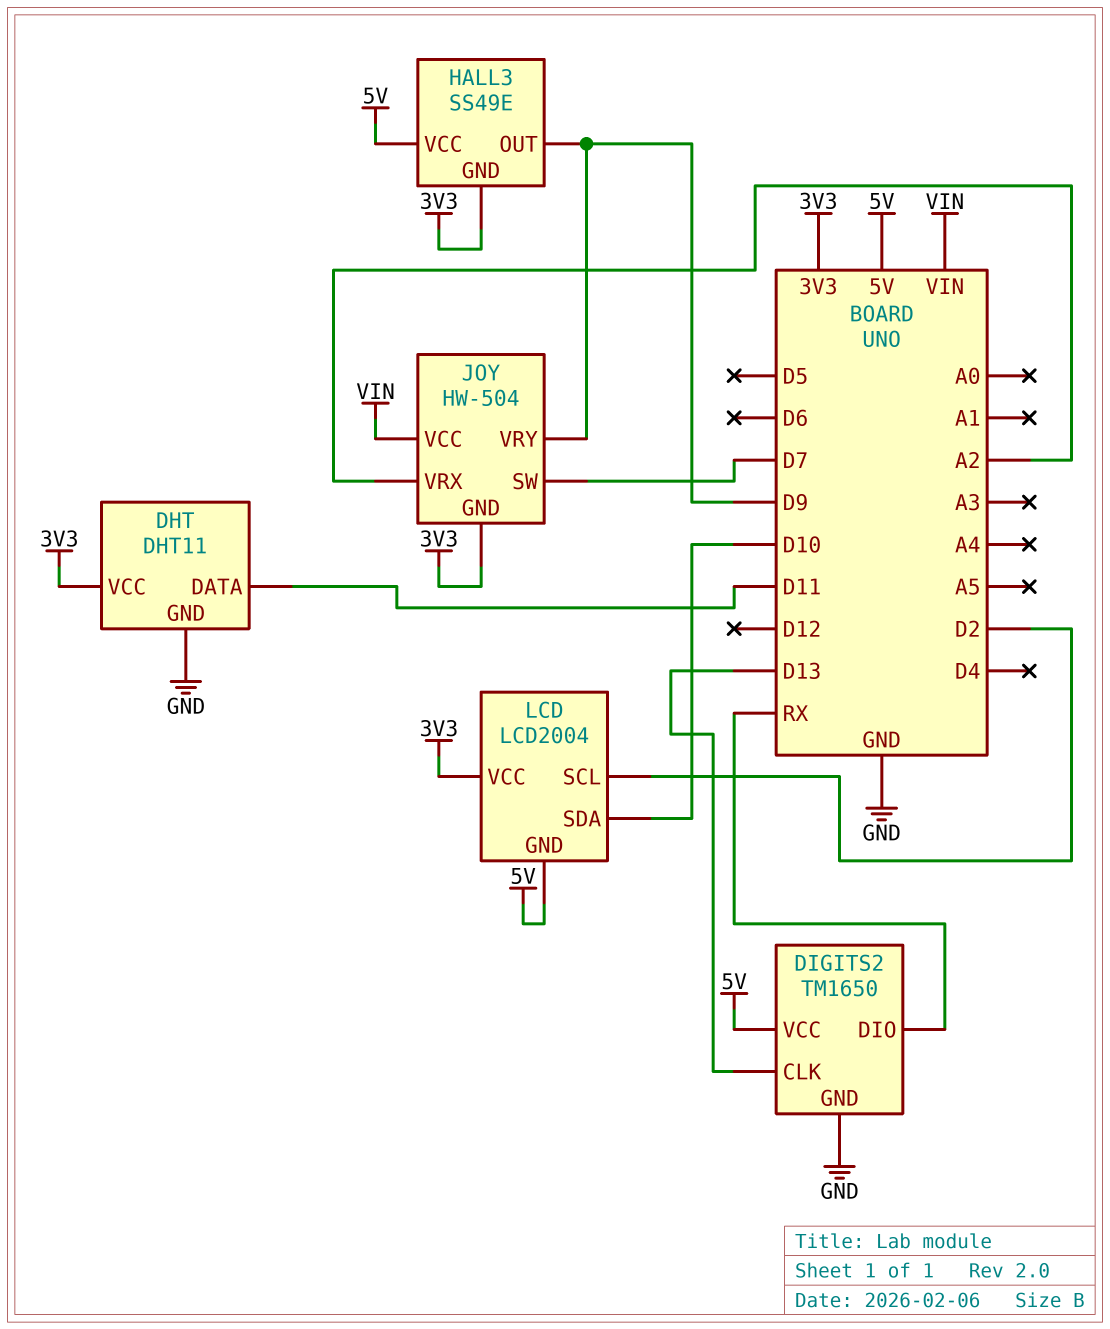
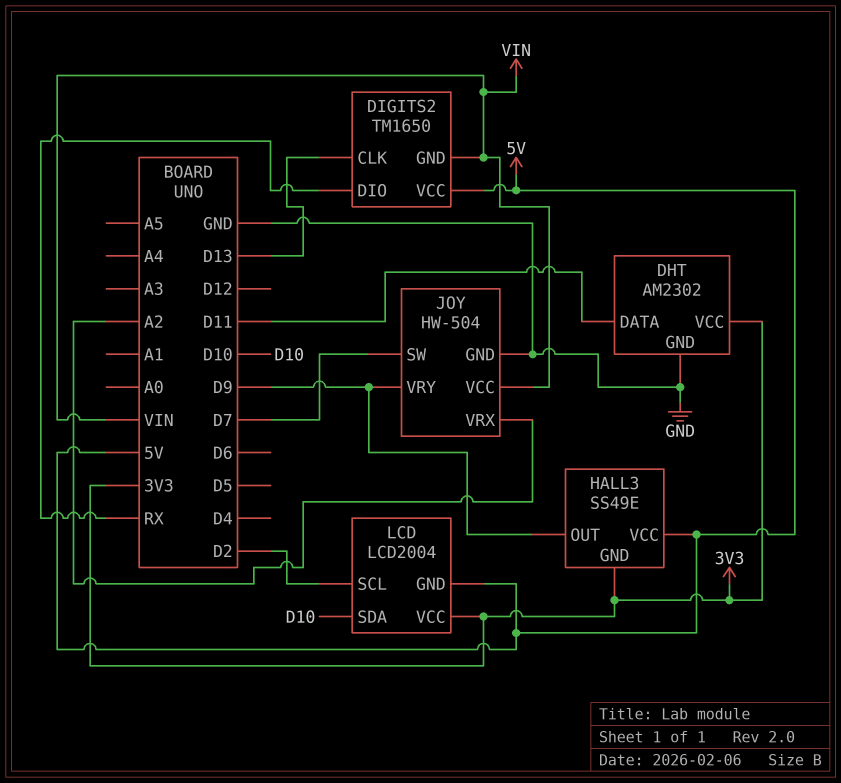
DHT: DHT11 -> AM2302
DIGITS2 pin GND: GND -> VIN
JOY pin GND: 3V3 -> GND

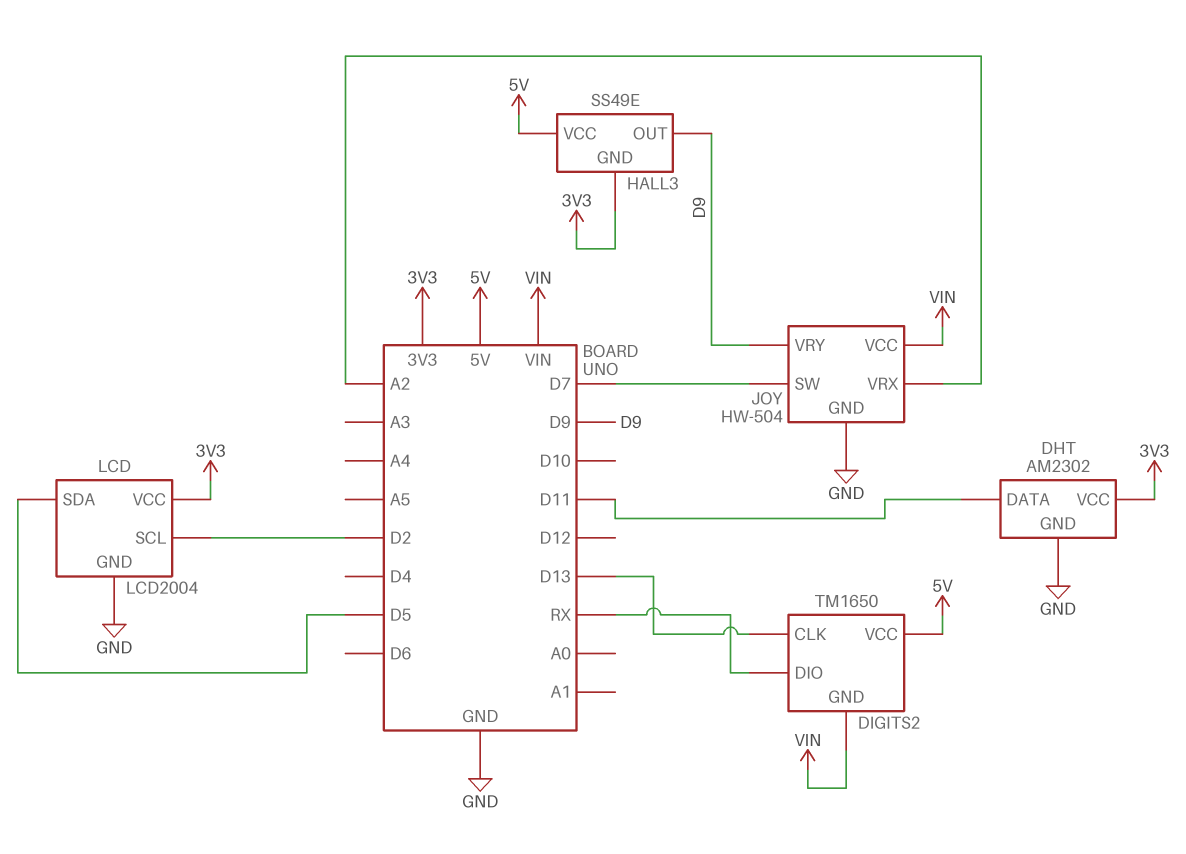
LCD pin GND: 5V -> GND
LCD pin SDA: D10 -> D5

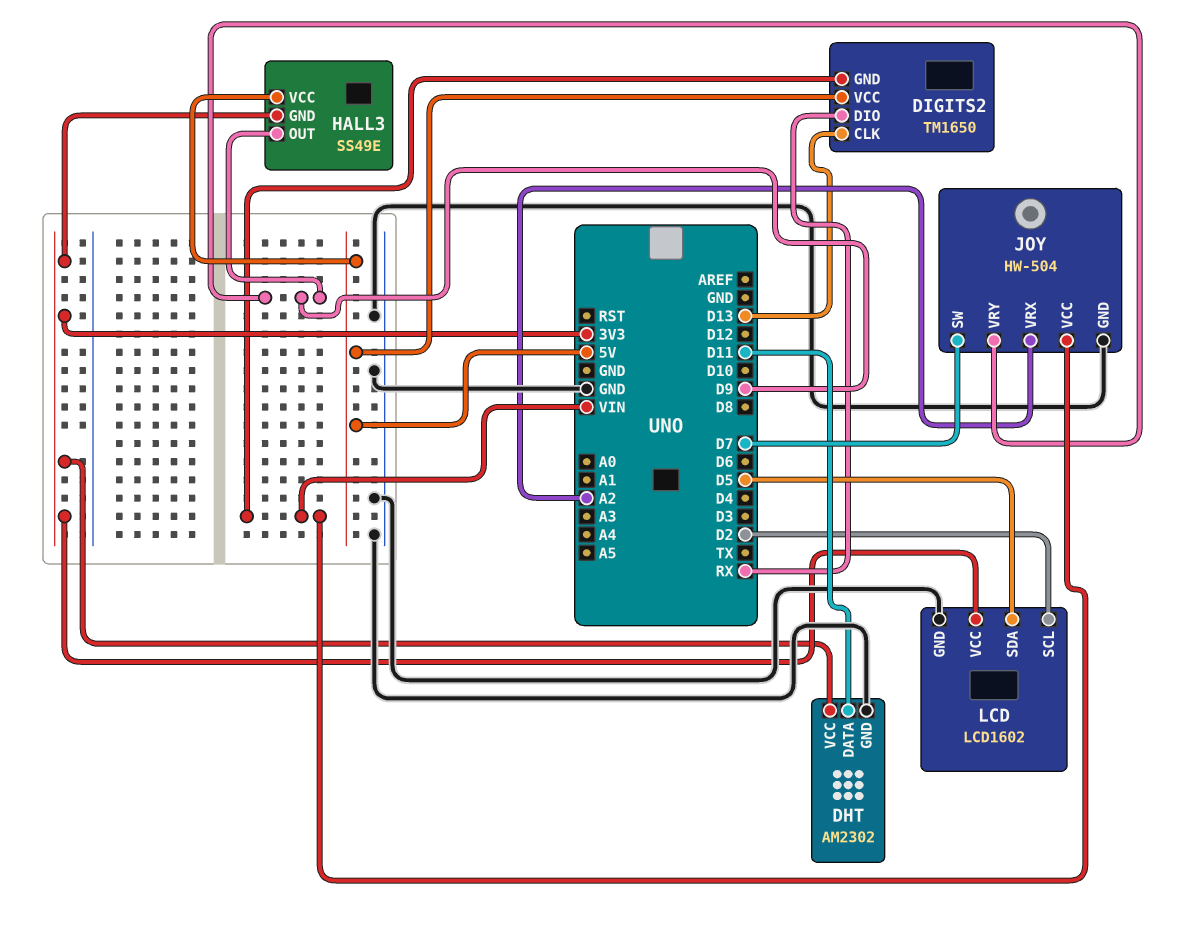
LCD: LCD2004 -> LCD1602

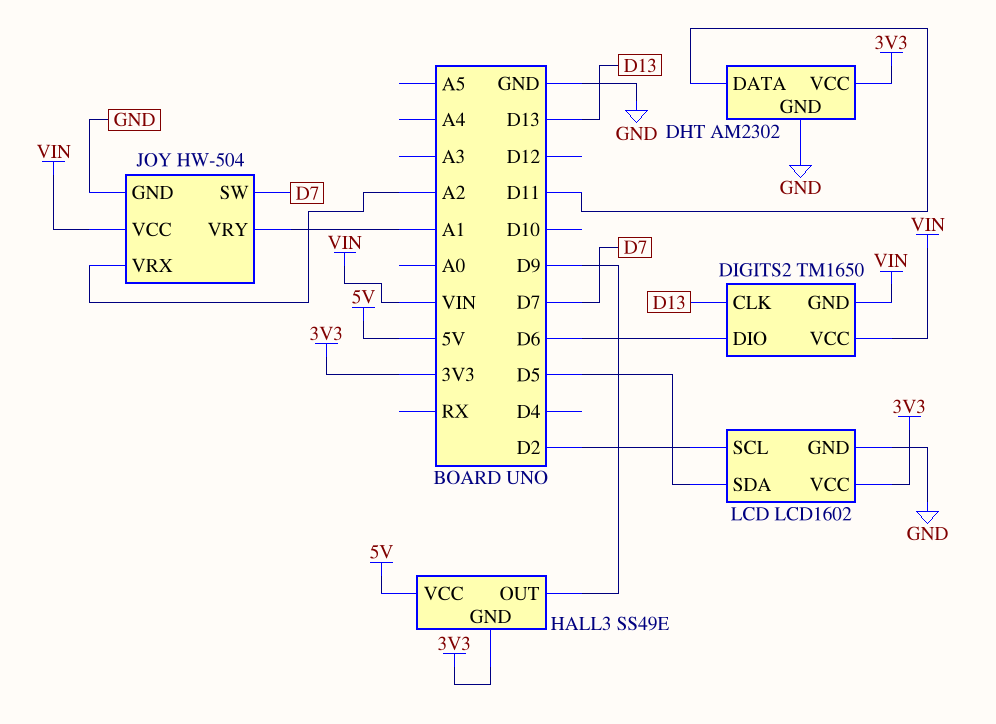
DIGITS2 pin DIO: RX -> D6
DIGITS2 pin VCC: 5V -> VIN
JOY pin VRY: D9 -> A1

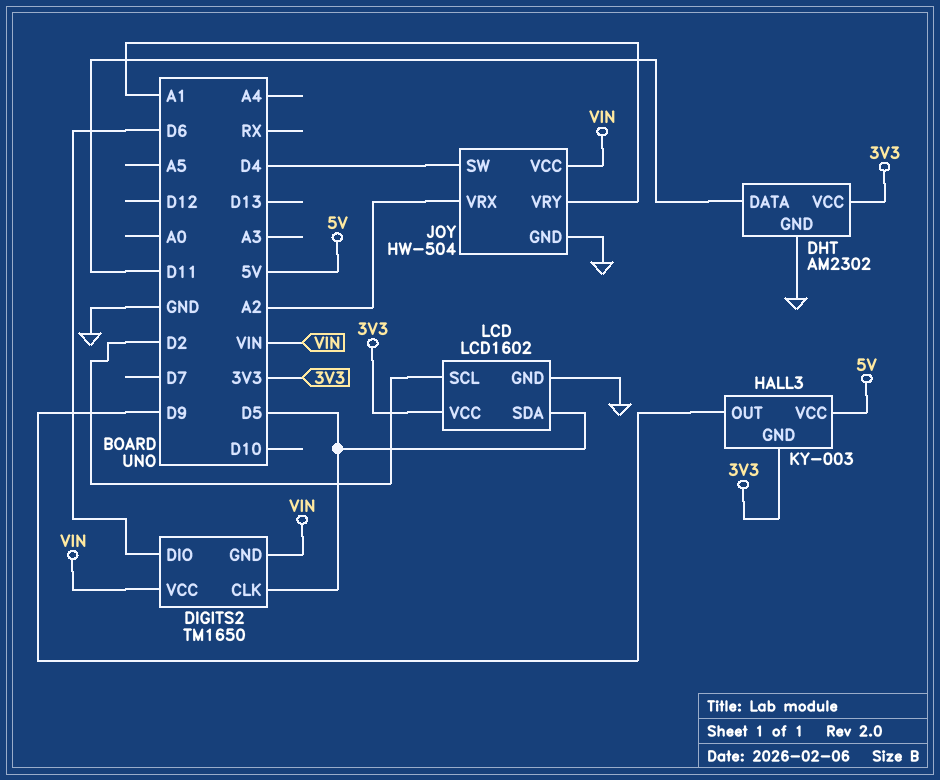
DIGITS2 pin CLK: D13 -> D5
HALL3: SS49E -> KY-003
JOY pin SW: D7 -> D4

